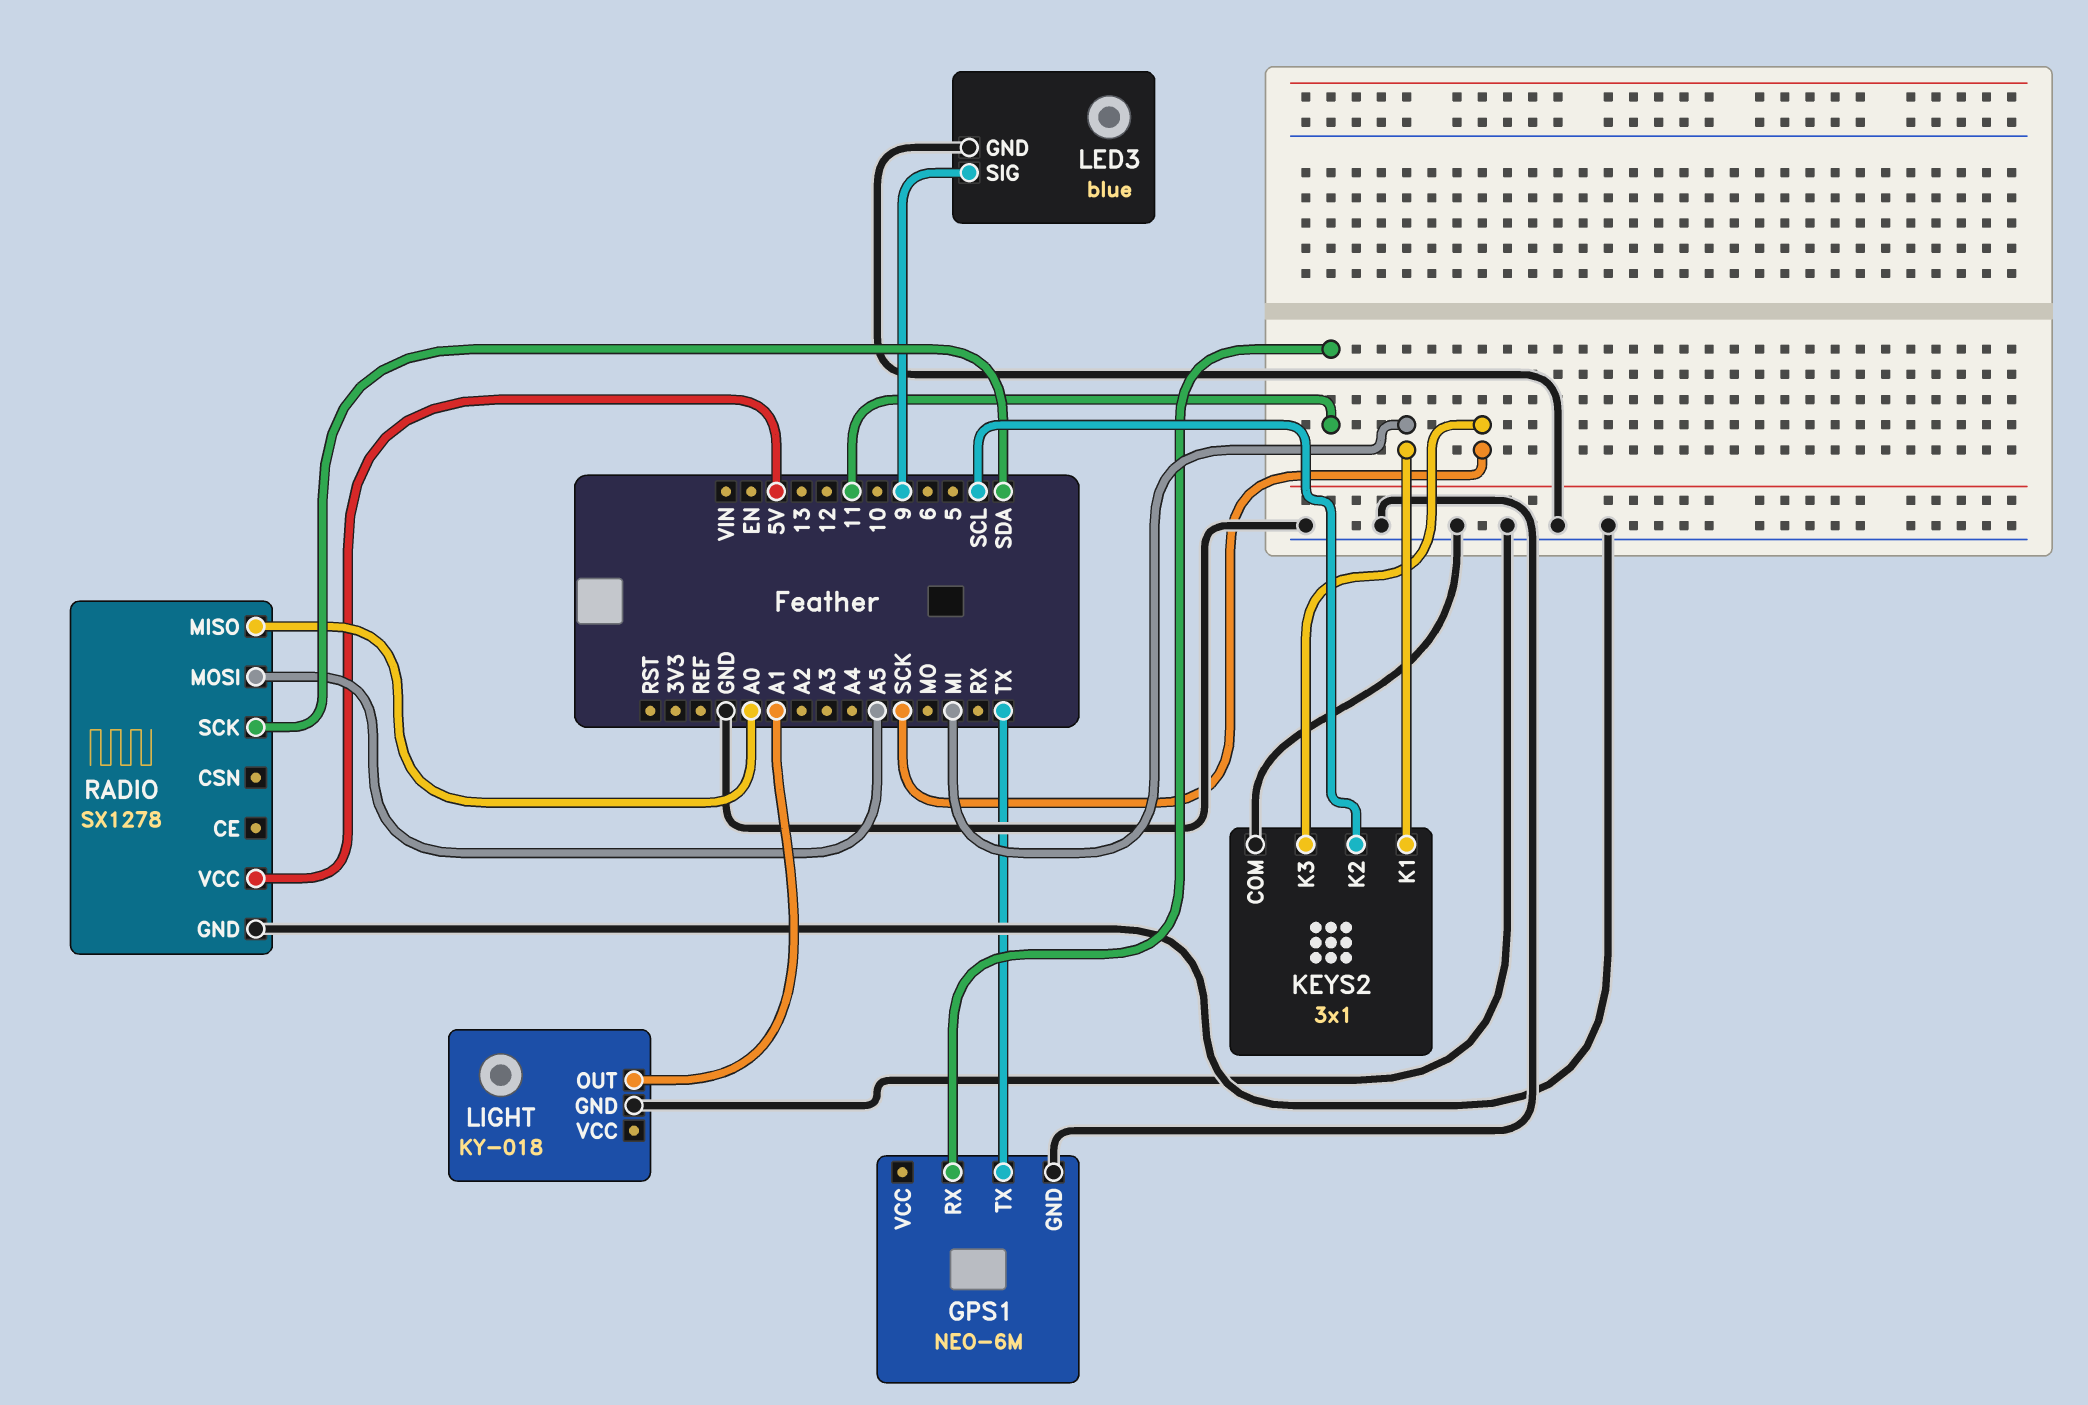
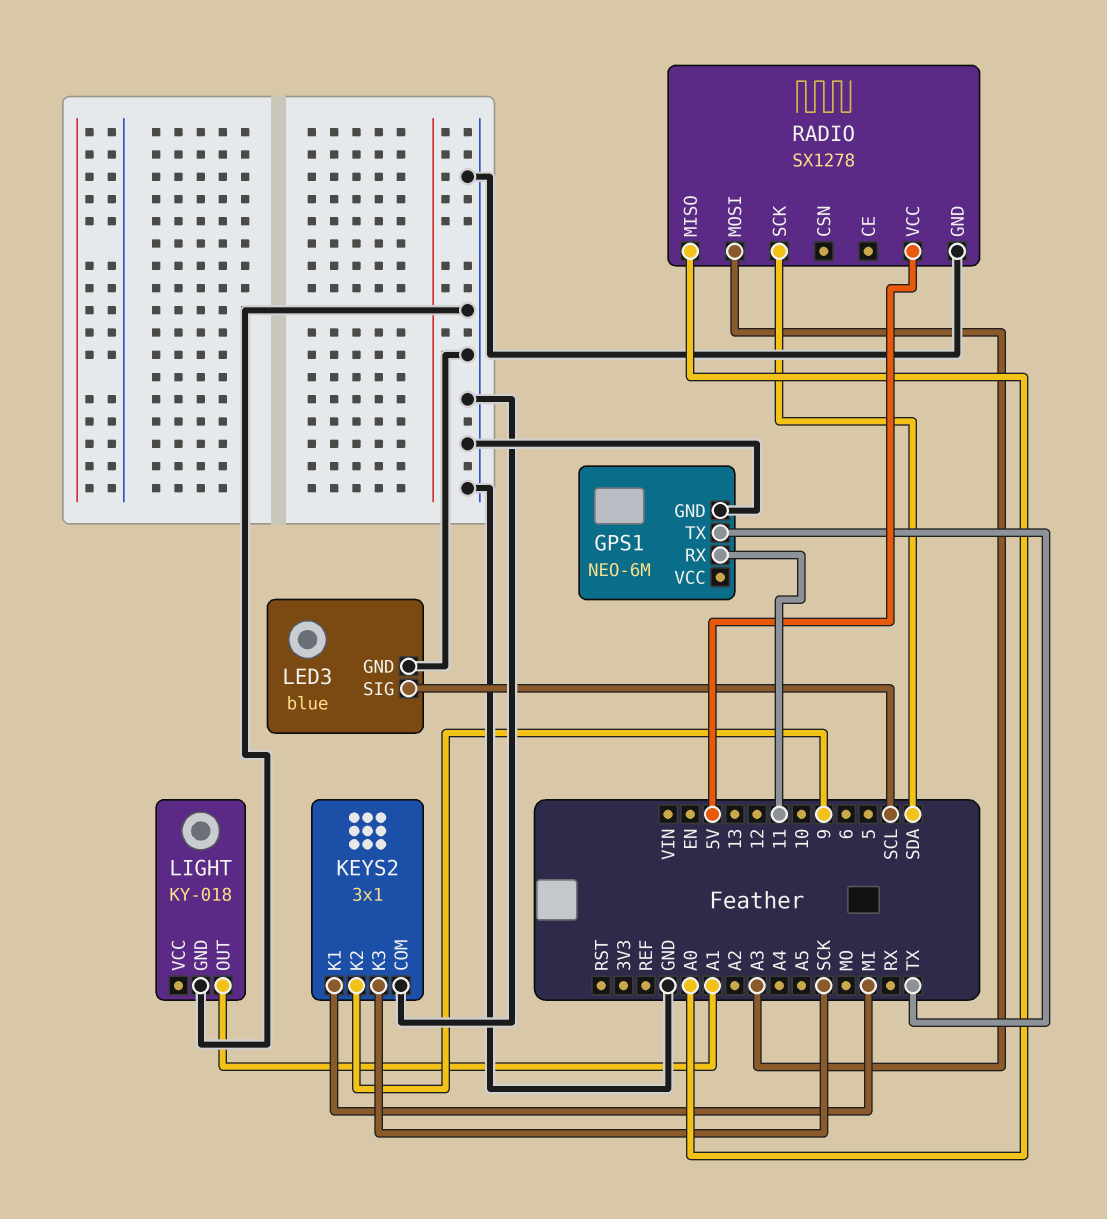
KEYS2 pin K2: SCL -> 9
LED3 pin SIG: 9 -> SCL
RADIO pin MOSI: A5 -> A3

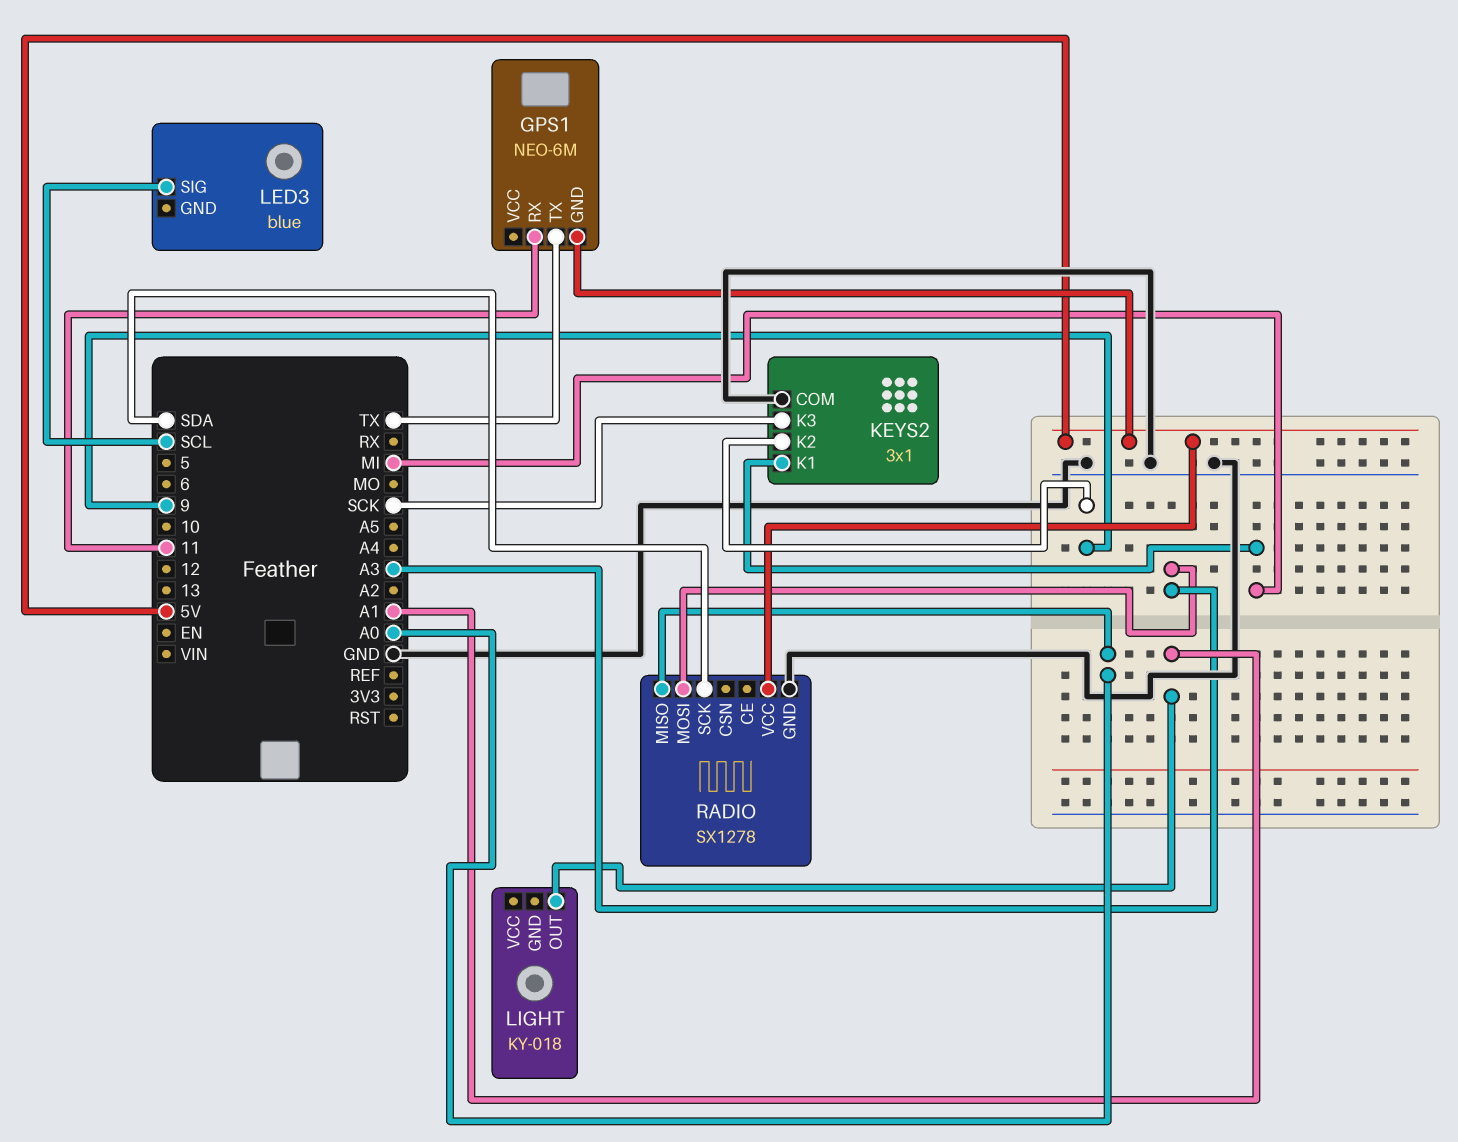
GPS1 pin GND: GND -> 5V
LED3 pin GND: GND -> none
LIGHT pin GND: GND -> none

